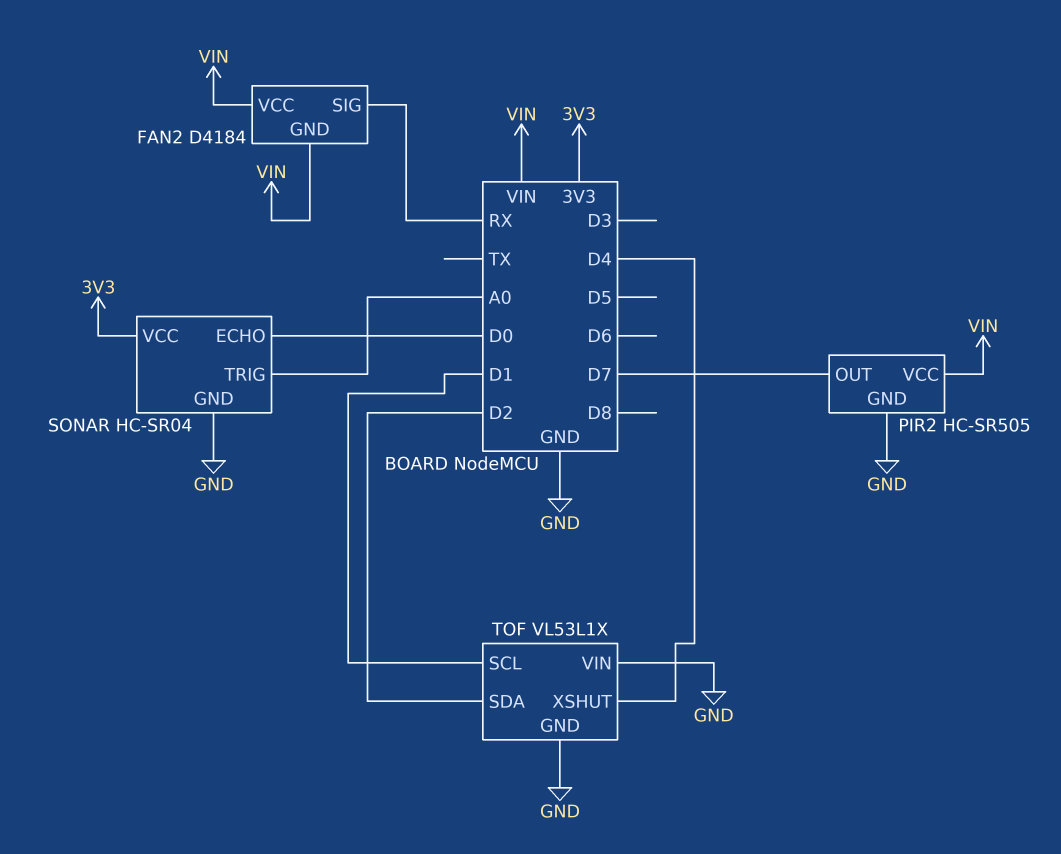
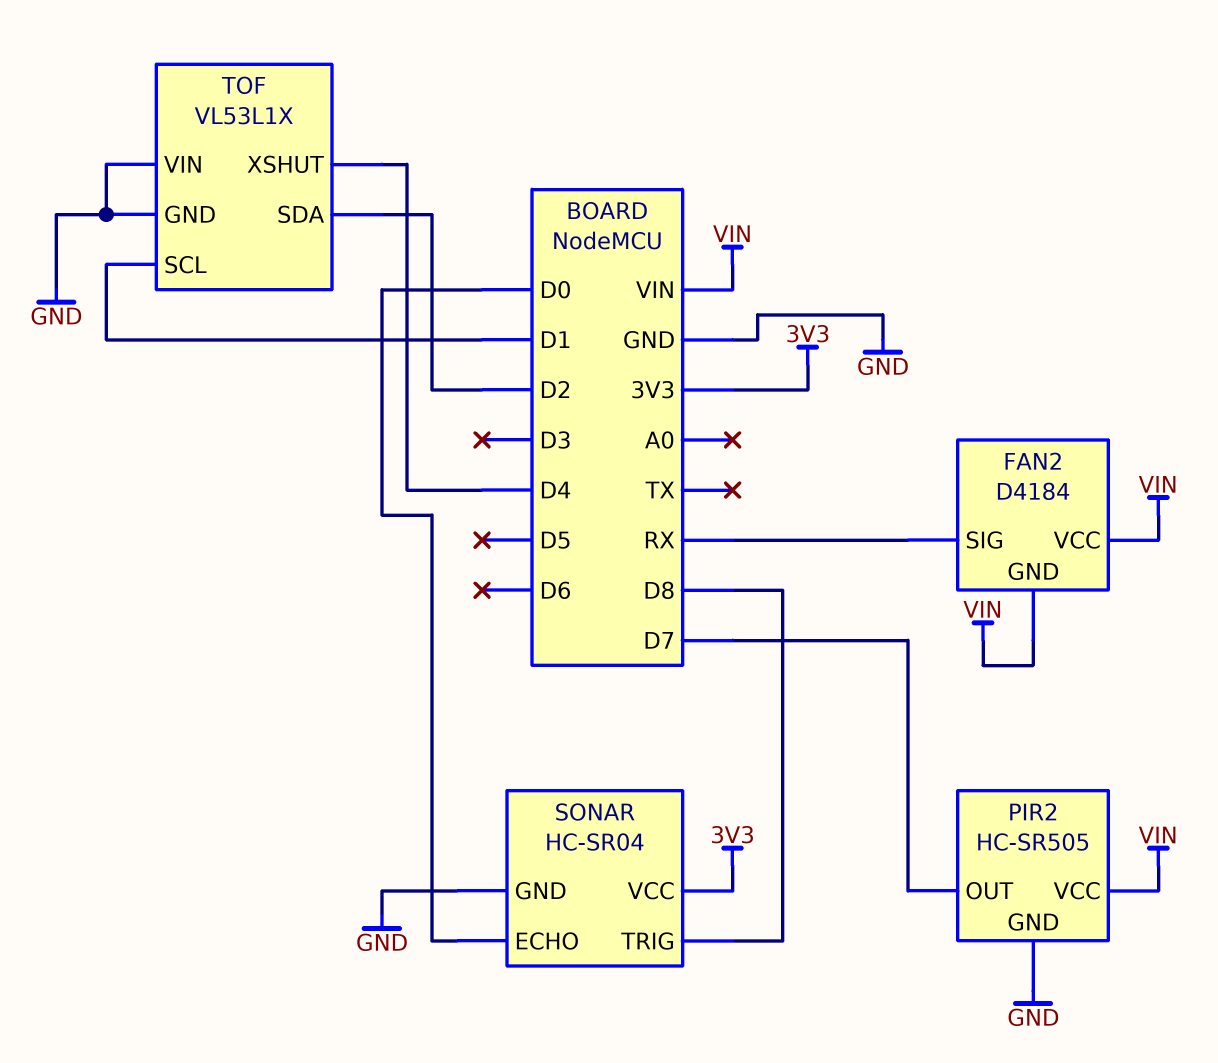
SONAR pin TRIG: A0 -> D8

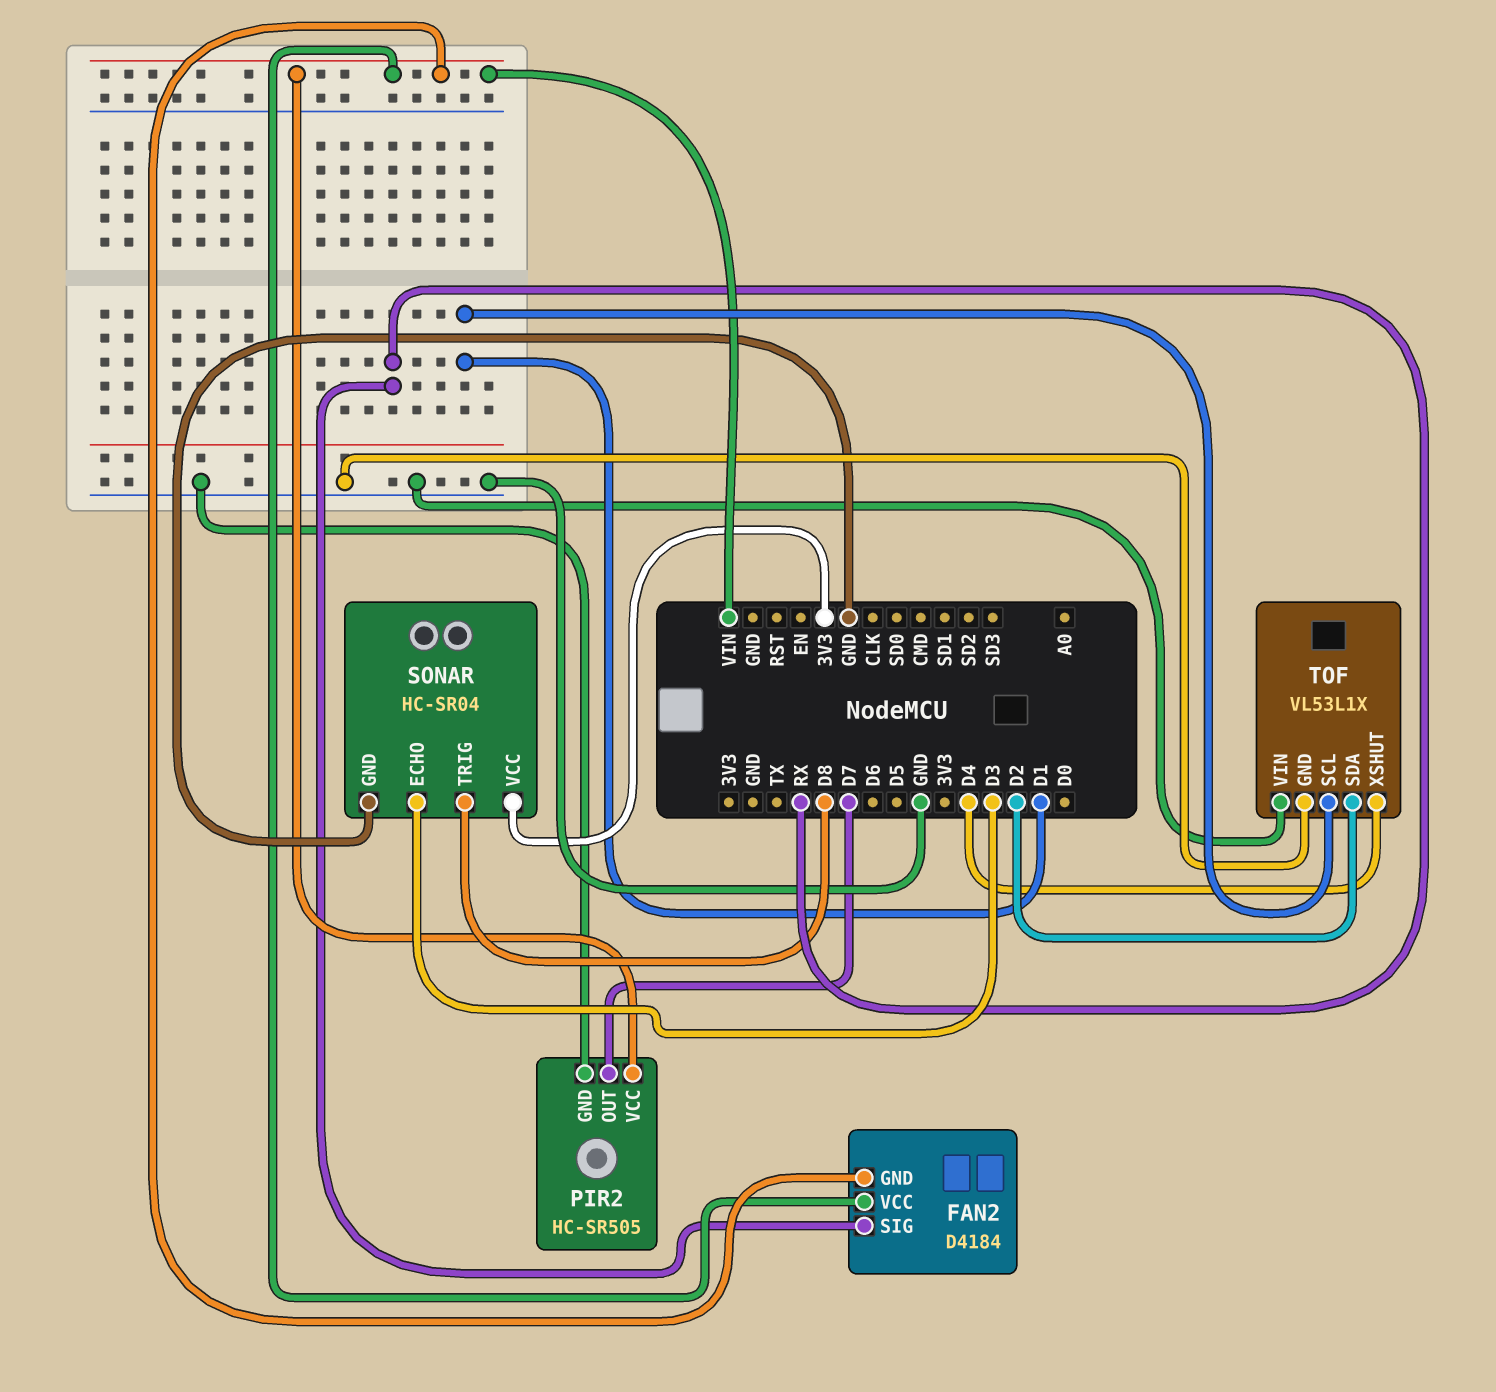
SONAR pin ECHO: D0 -> D3

